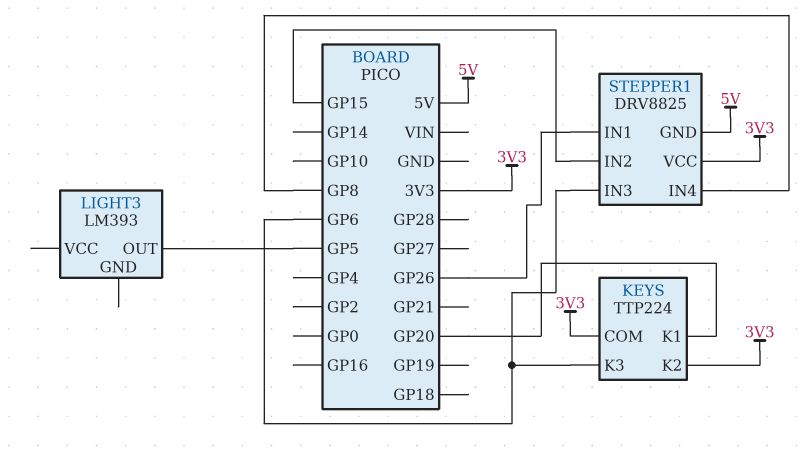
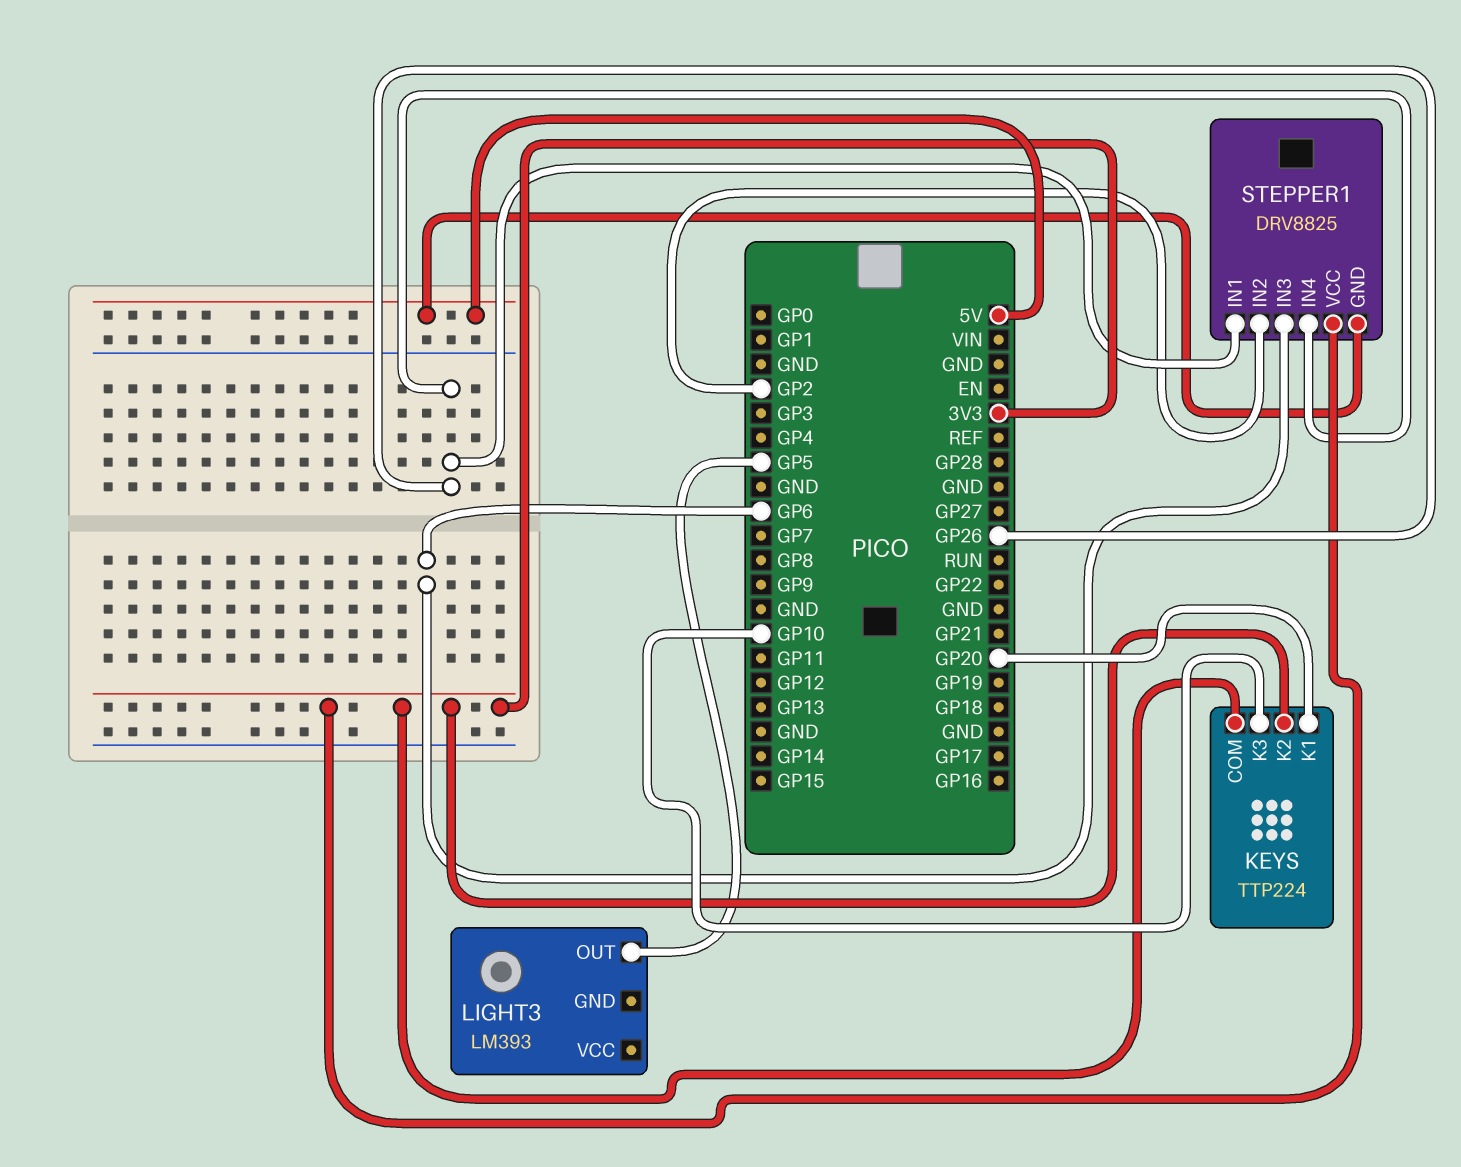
KEYS pin K3: GP6 -> GP10
STEPPER1 pin IN2: GP15 -> GP2
STEPPER1 pin IN4: GP8 -> GP26

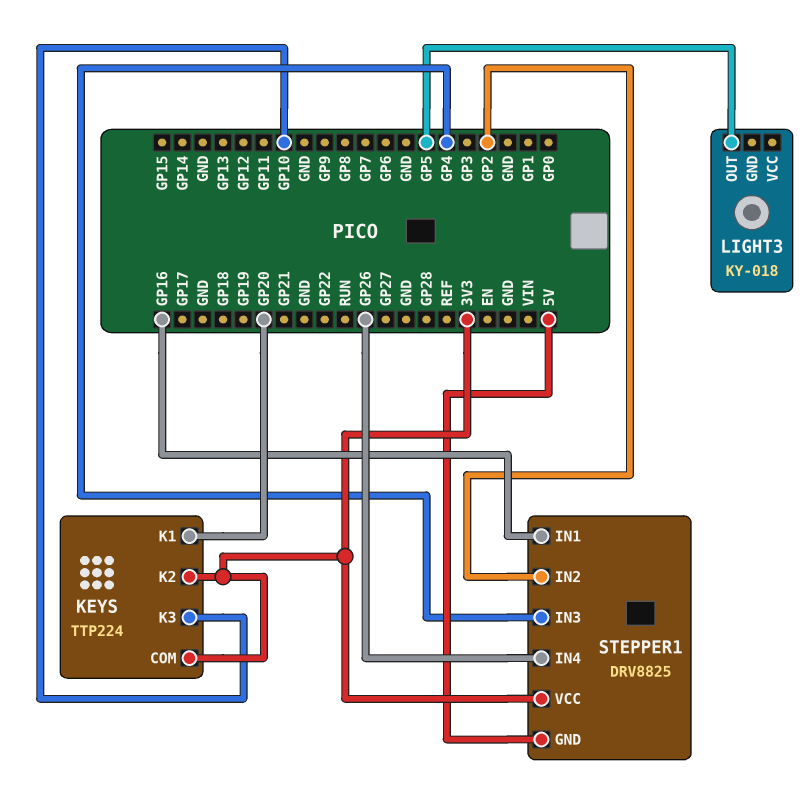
LIGHT3: LM393 -> KY-018
STEPPER1 pin IN1: GP26 -> GP16
STEPPER1 pin IN3: GP6 -> GP4

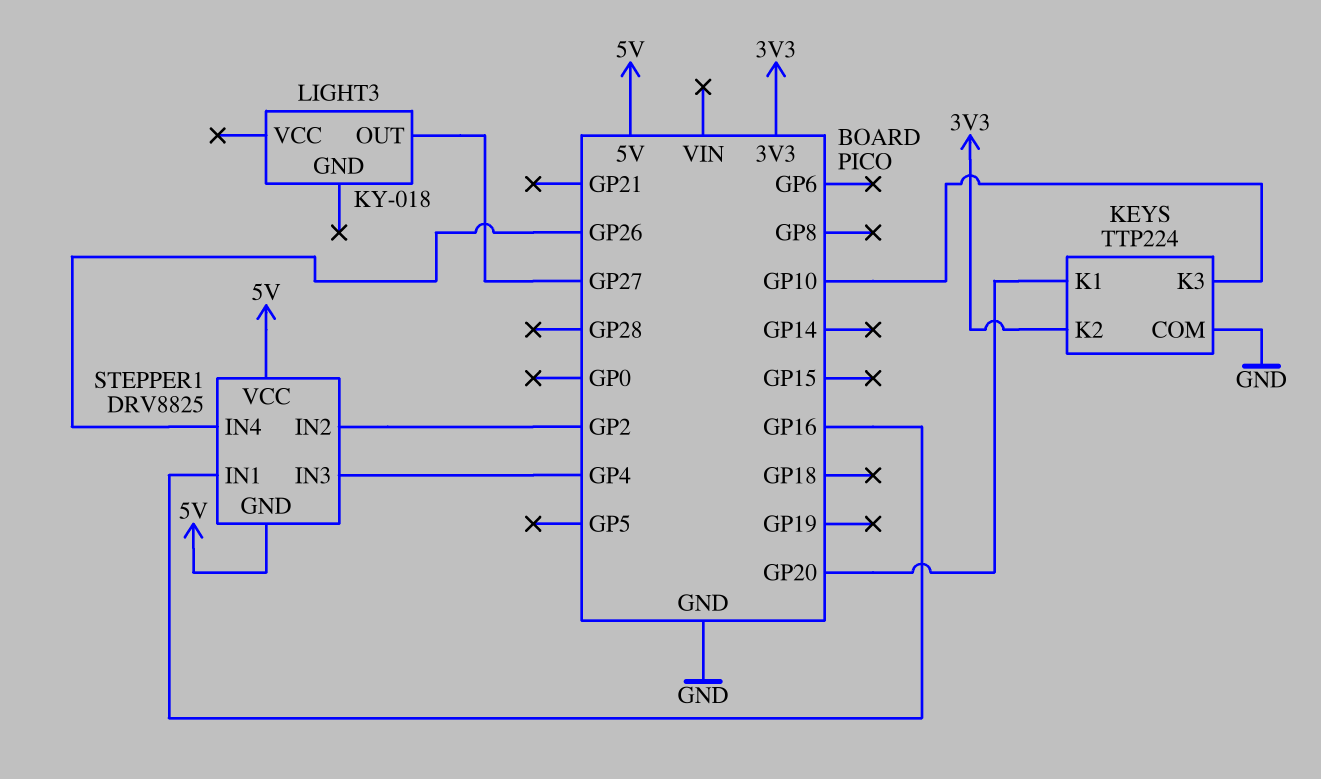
KEYS pin COM: 3V3 -> GND
LIGHT3 pin OUT: GP5 -> GP27
STEPPER1 pin VCC: 3V3 -> 5V

